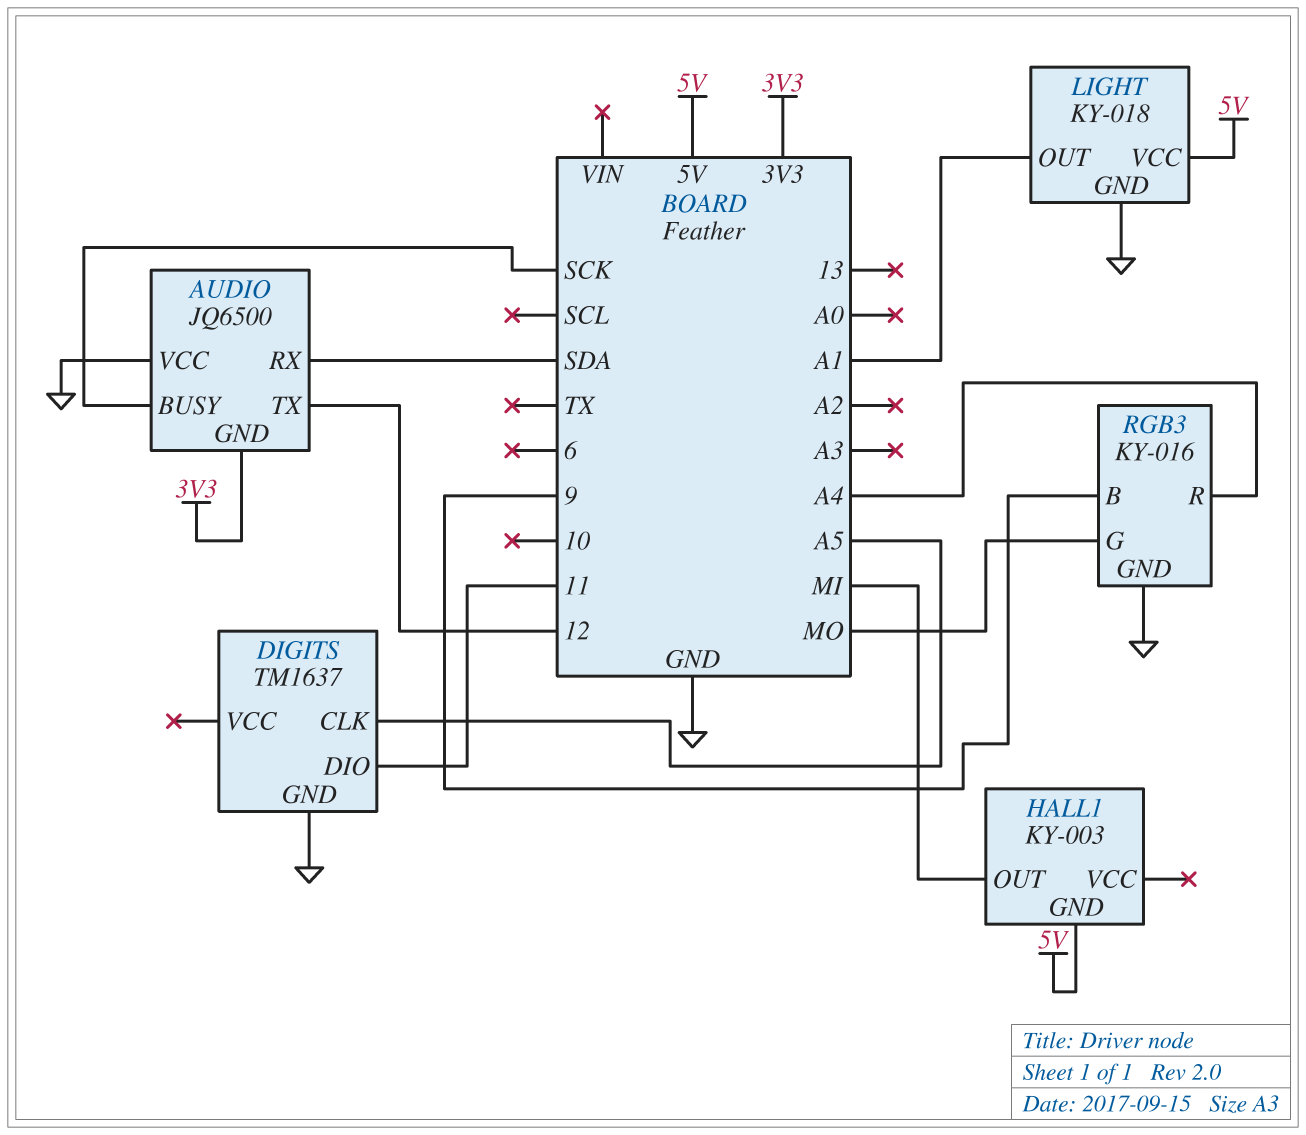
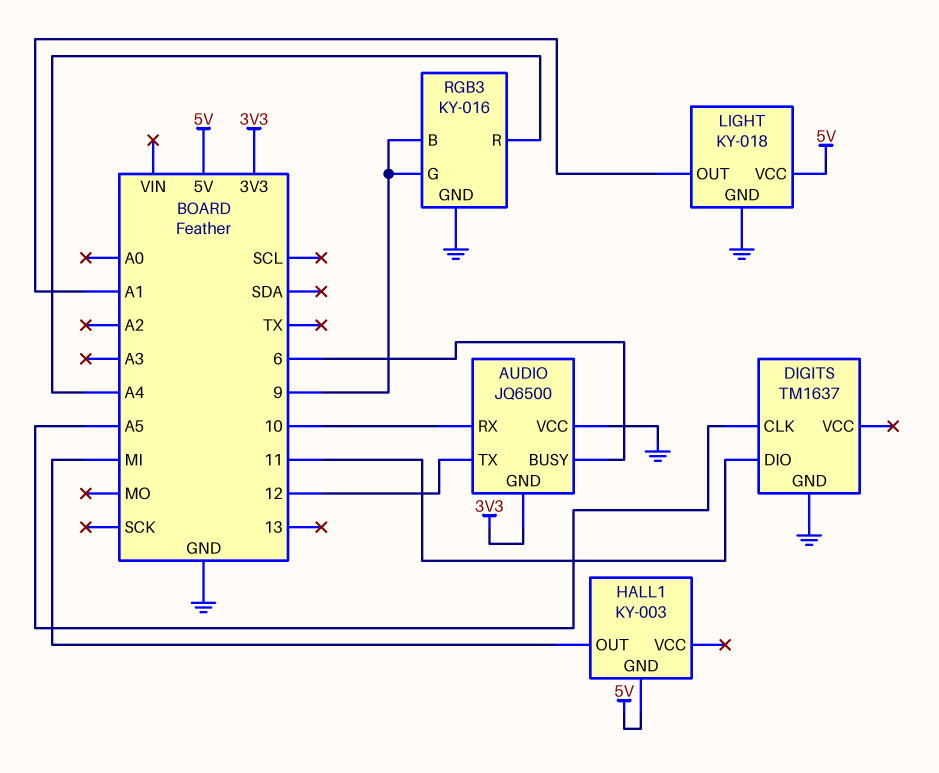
AUDIO pin BUSY: SCK -> 6
AUDIO pin RX: SDA -> 10
RGB3 pin G: MO -> 9

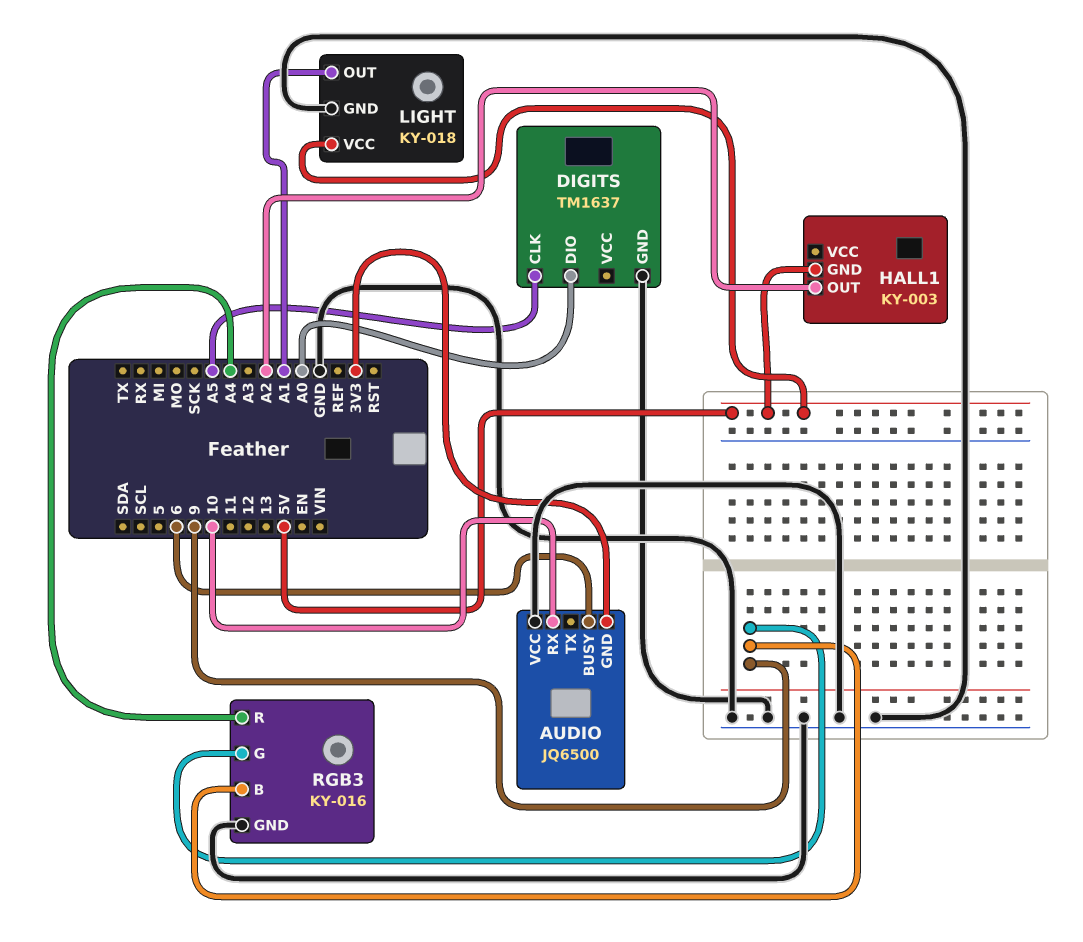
AUDIO pin TX: 12 -> none
DIGITS pin DIO: 11 -> A0
HALL1 pin OUT: MI -> A2

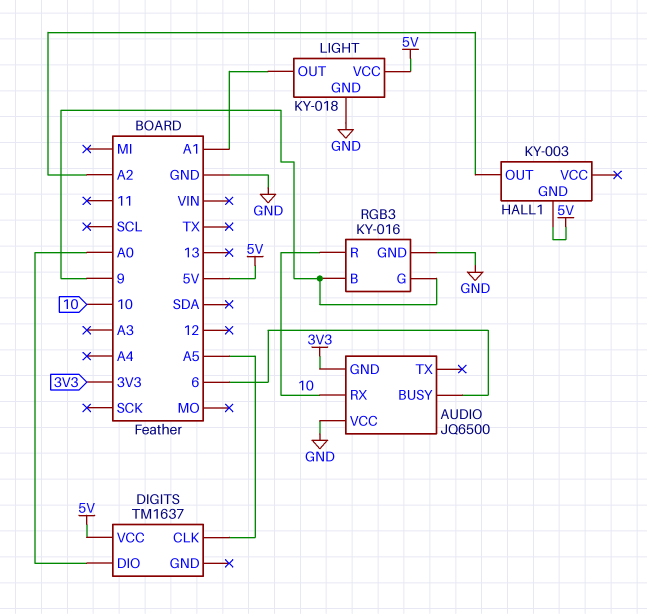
DIGITS pin GND: GND -> none
DIGITS pin VCC: none -> 5V
RGB3 pin R: A4 -> 10

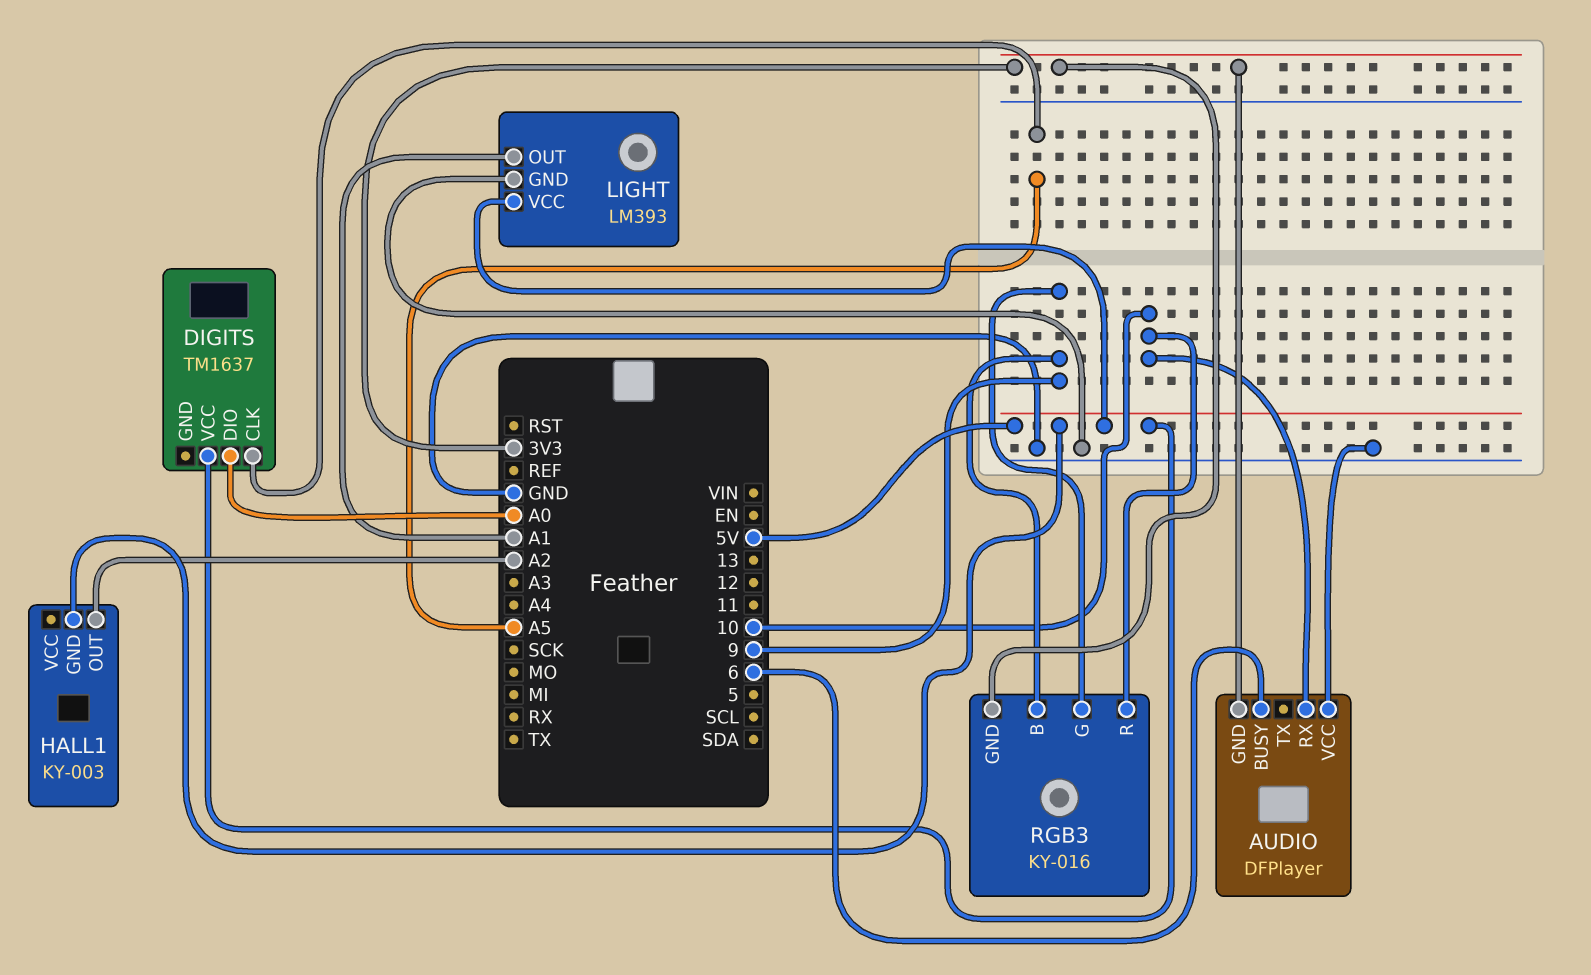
AUDIO: JQ6500 -> DFPlayer
LIGHT: KY-018 -> LM393
RGB3 pin GND: GND -> 3V3

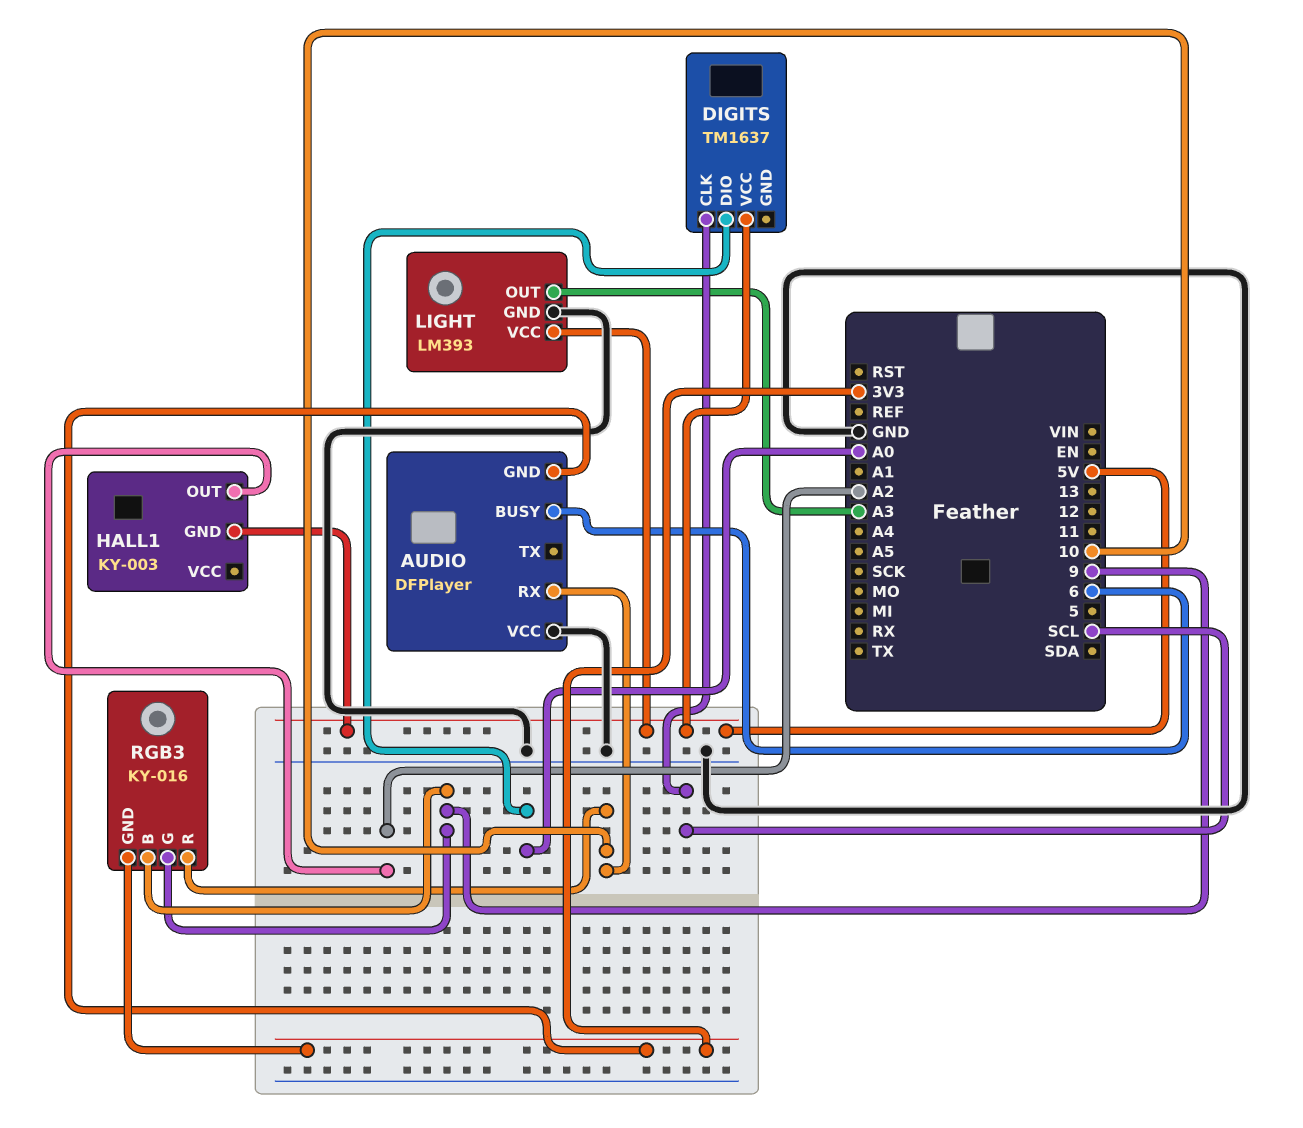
DIGITS pin CLK: A5 -> SCL
LIGHT pin OUT: A1 -> A3

